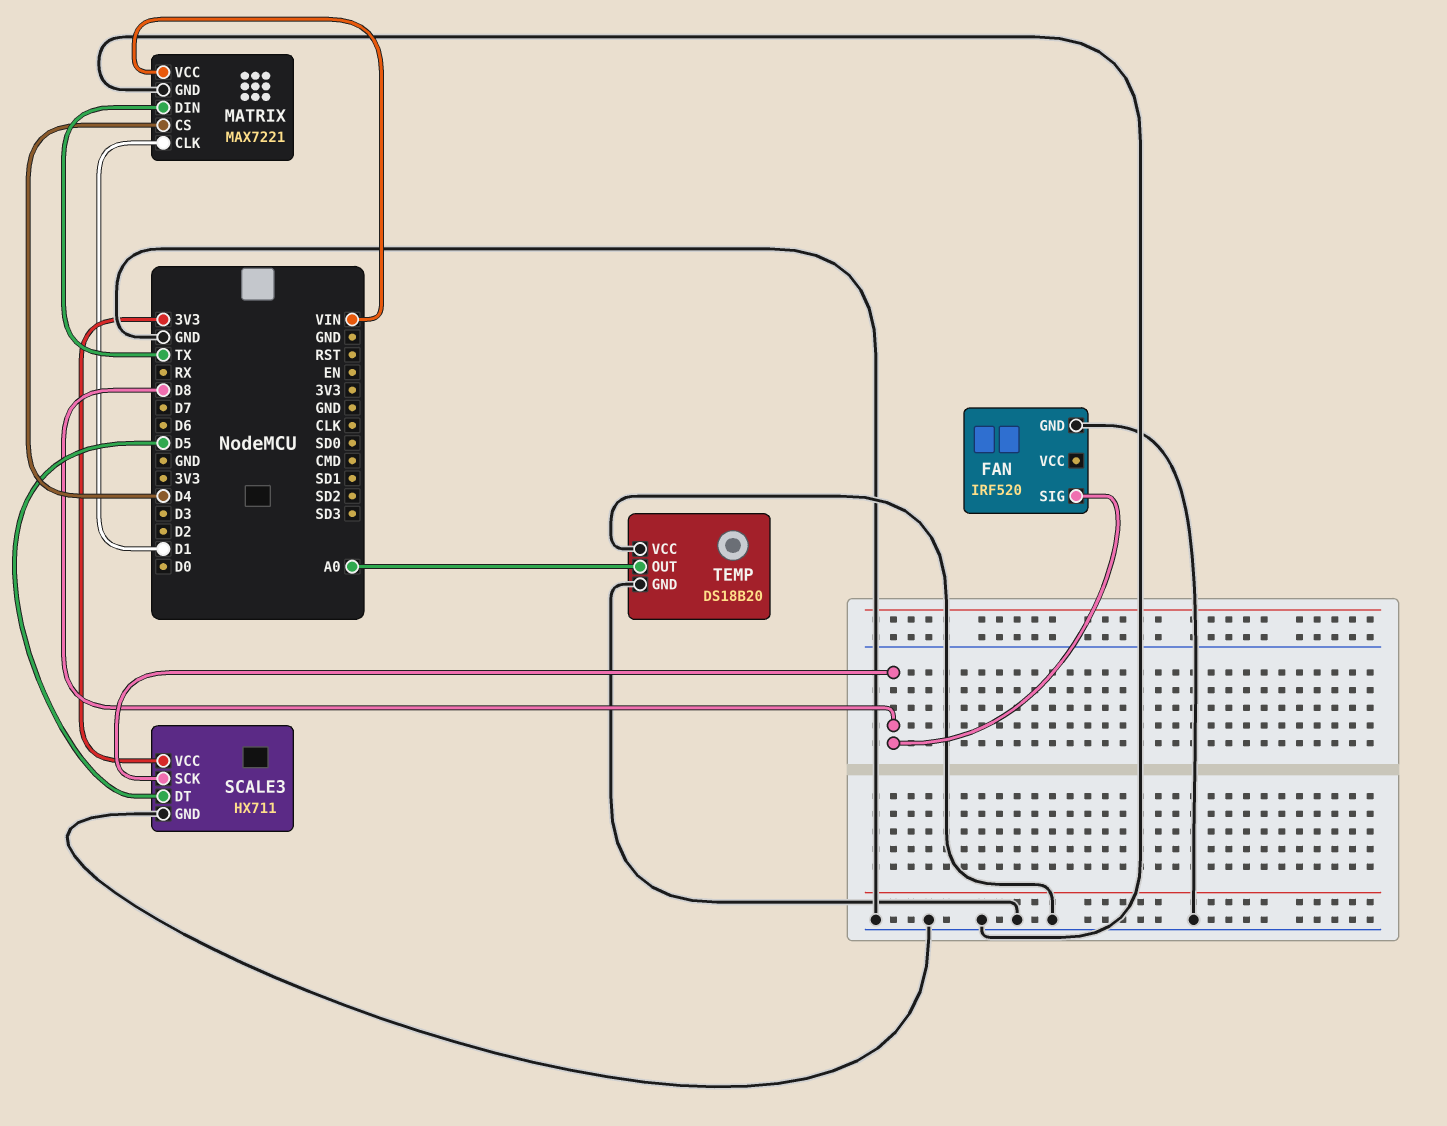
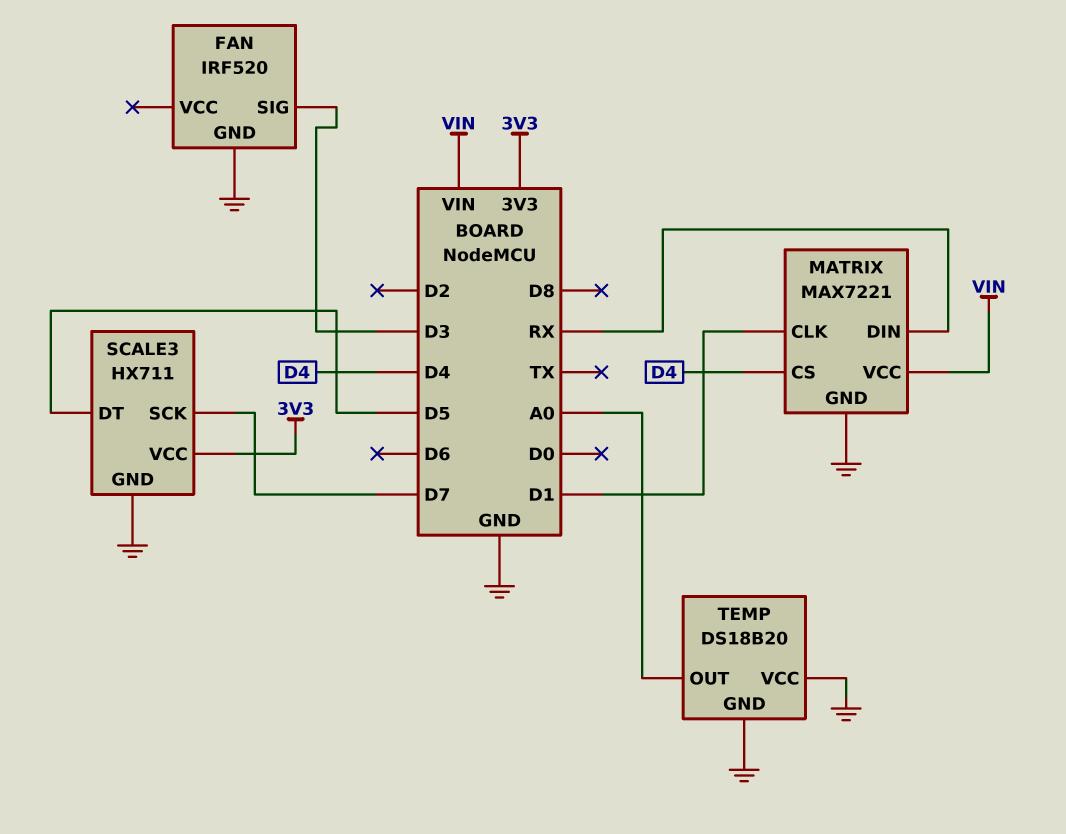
FAN pin SIG: D8 -> D3
MATRIX pin DIN: TX -> RX
SCALE3 pin SCK: D8 -> D7

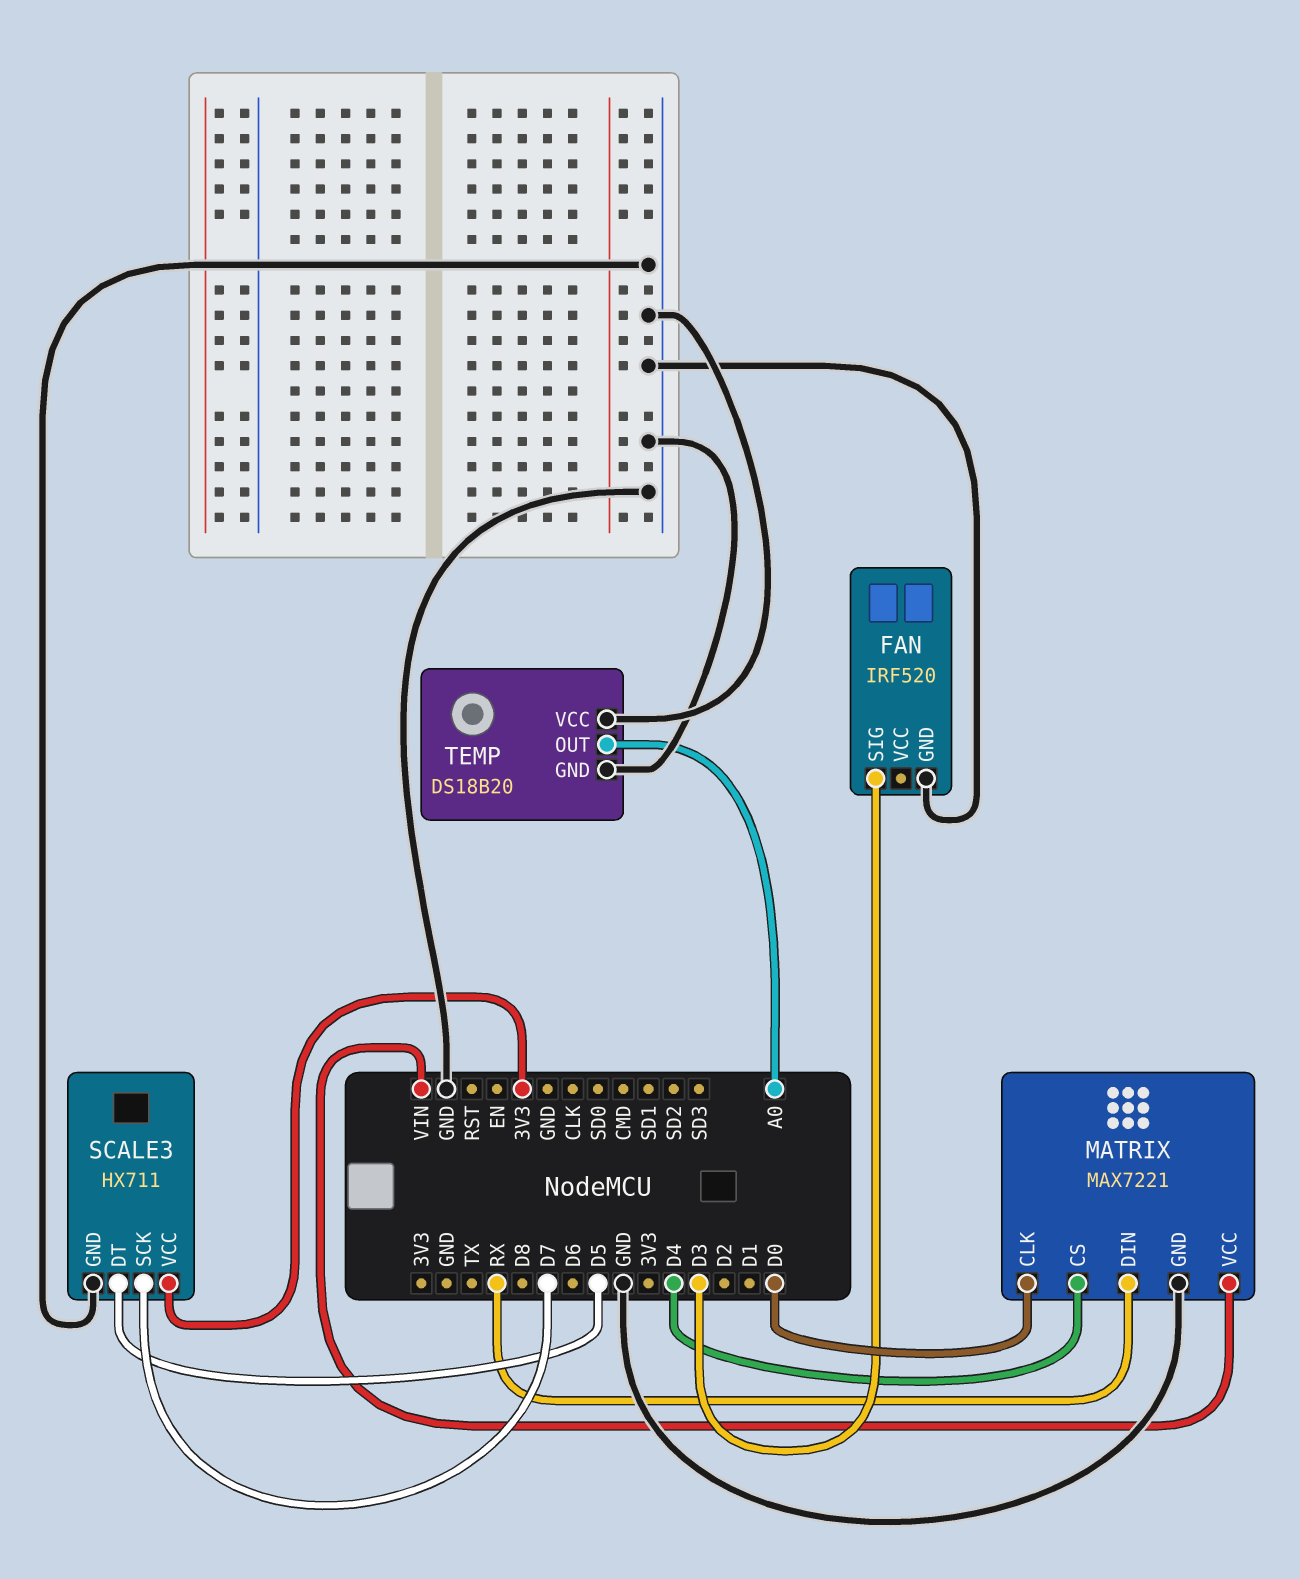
MATRIX pin CLK: D1 -> D0

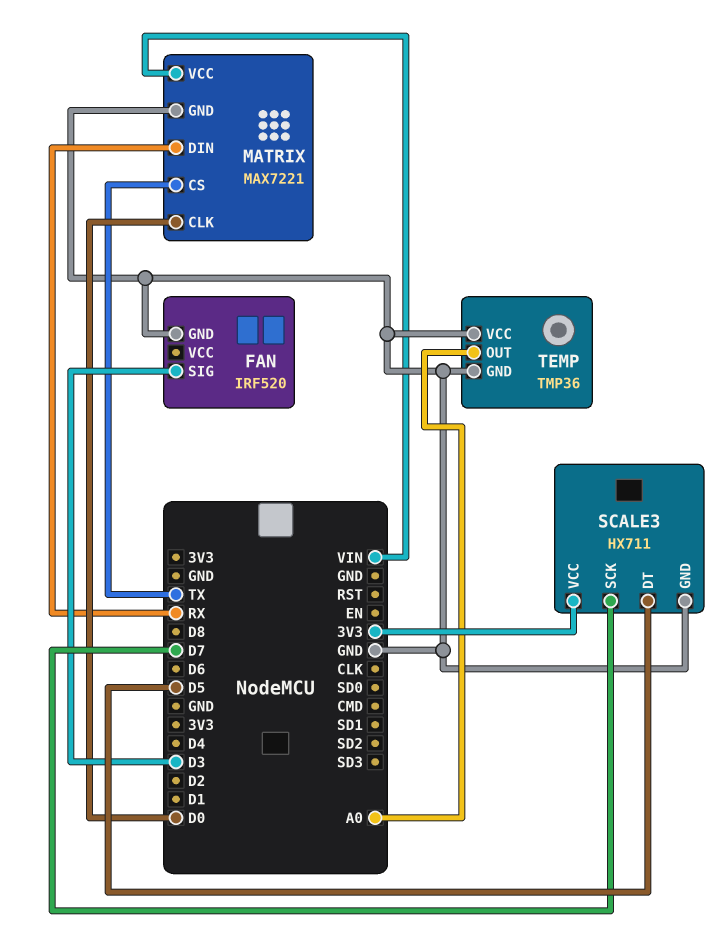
MATRIX pin CS: D4 -> TX
TEMP: DS18B20 -> TMP36

